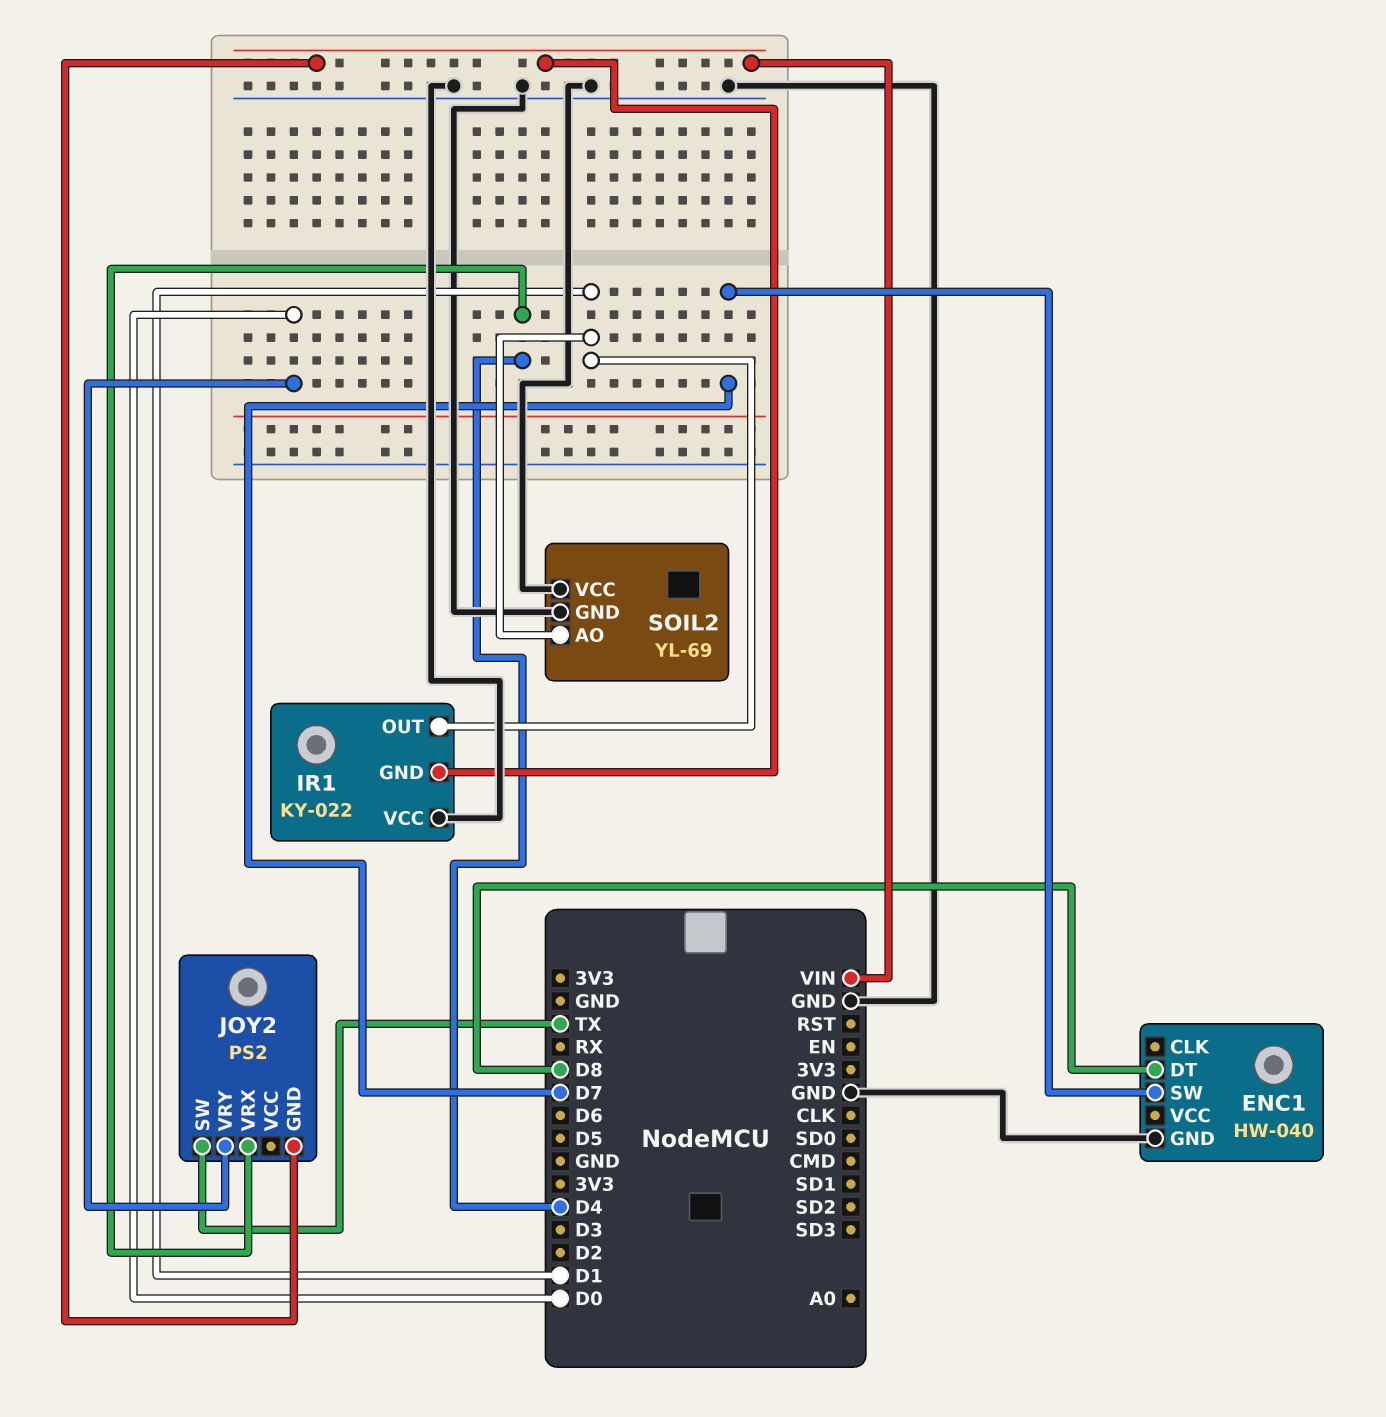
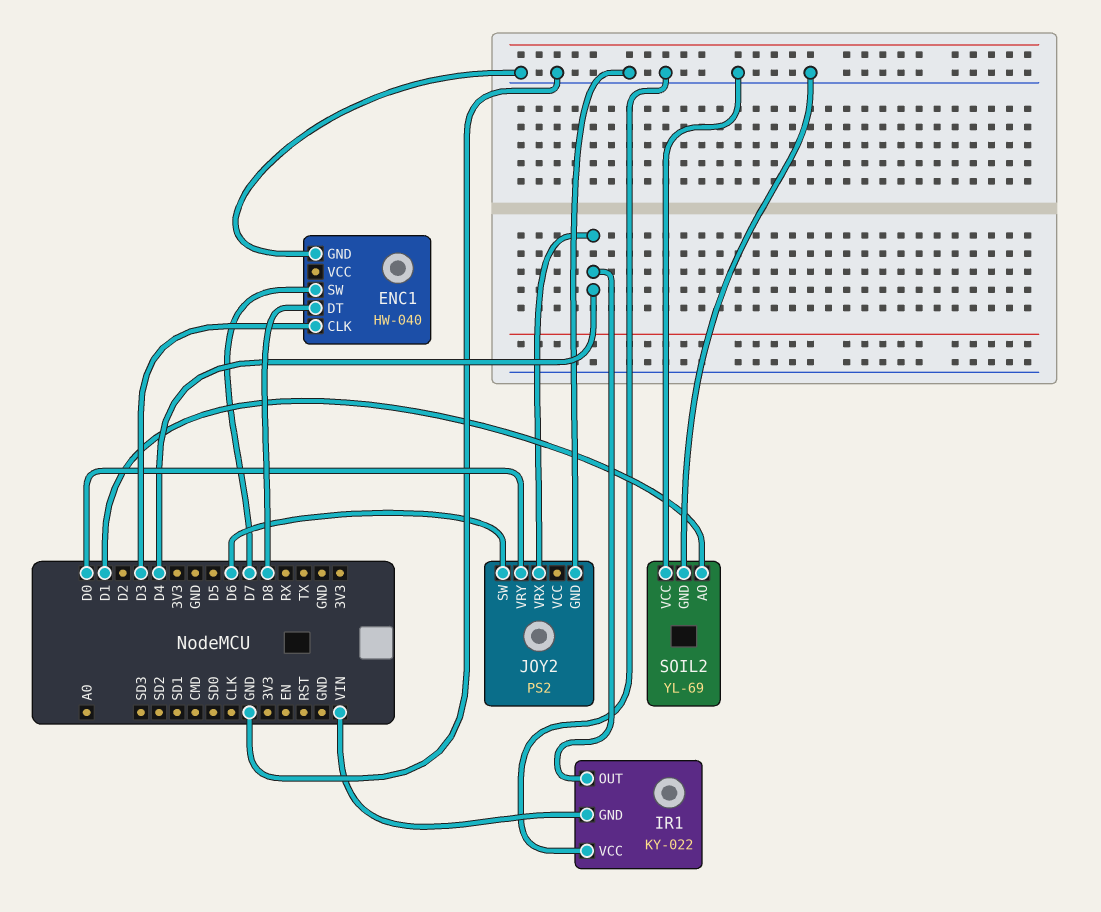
ENC1 pin CLK: none -> D3
IR1 pin OUT: D1 -> D4
JOY2 pin GND: VIN -> GND
JOY2 pin SW: TX -> D6

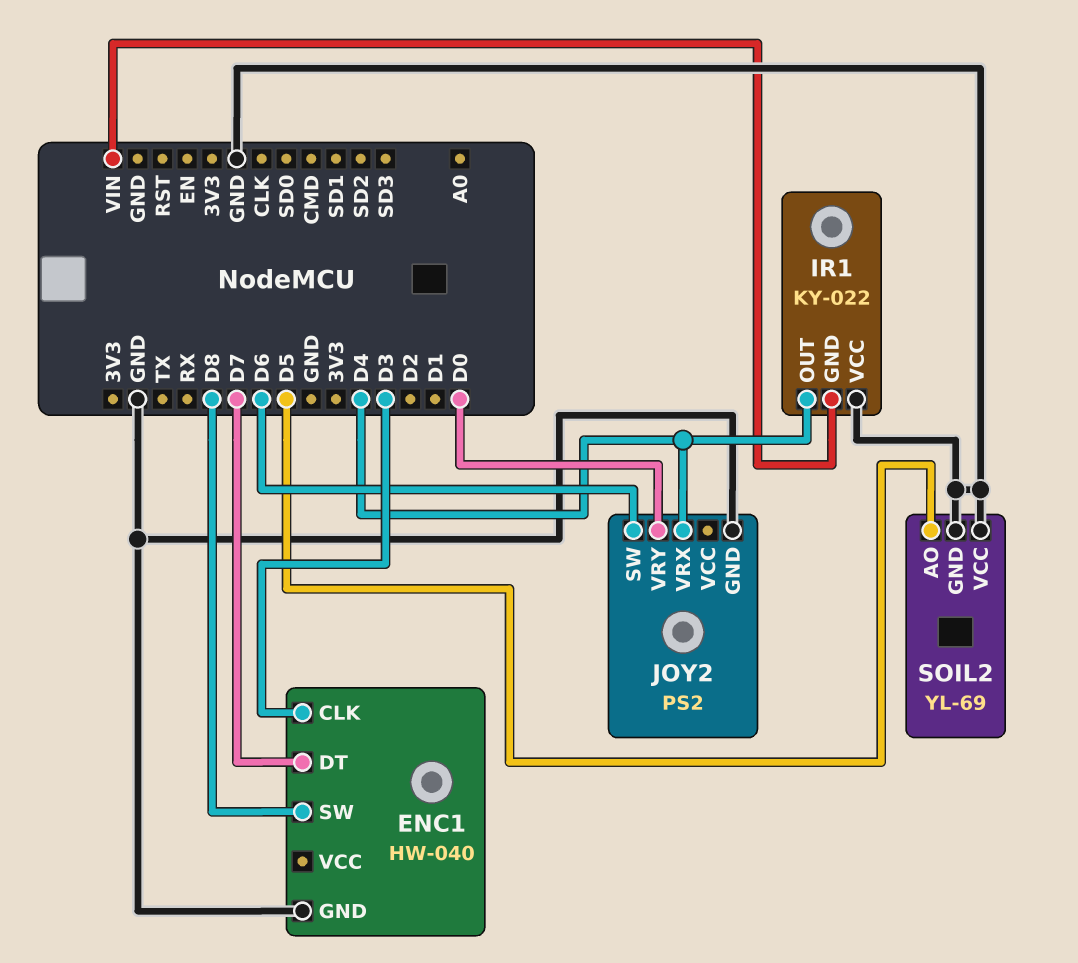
ENC1 pin DT: D8 -> D7
ENC1 pin SW: D7 -> D8
SOIL2 pin AO: D1 -> D5

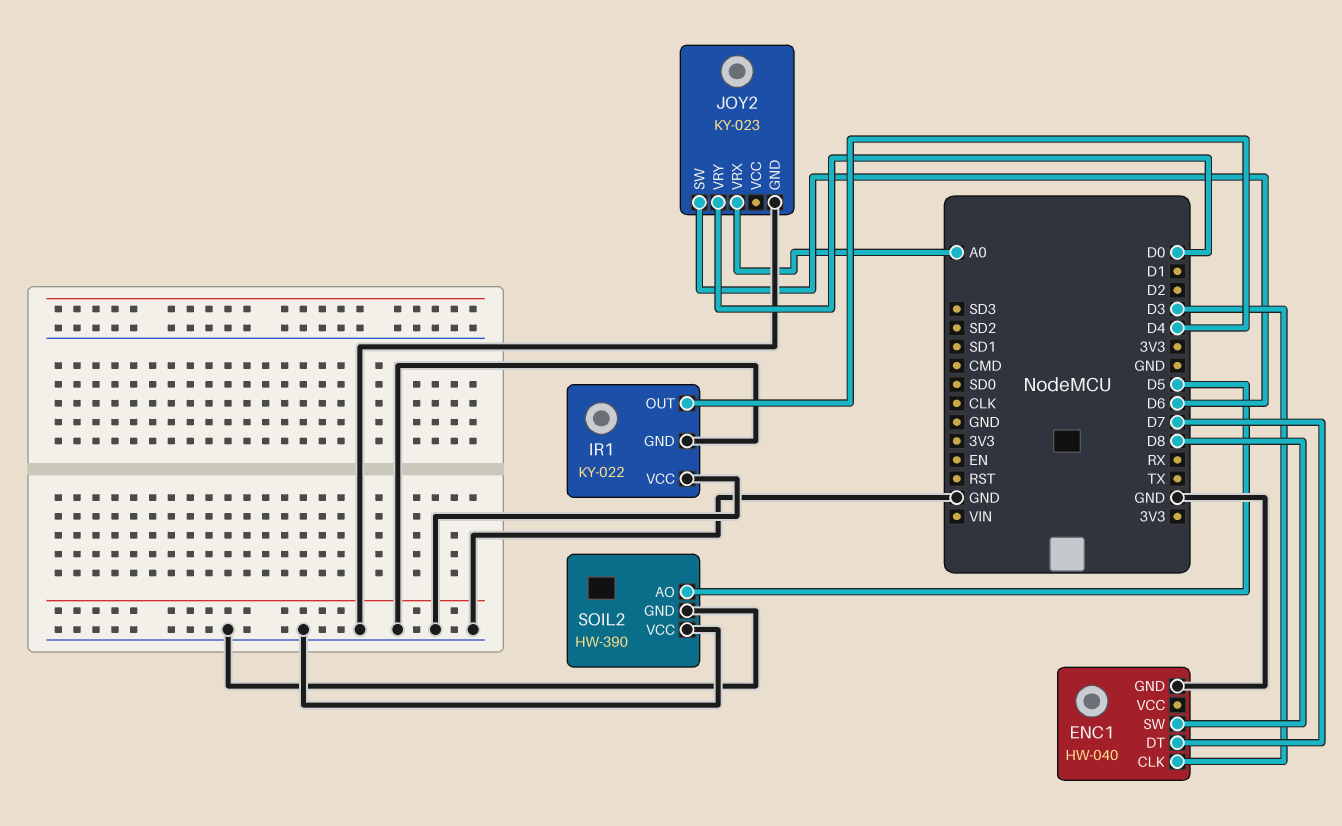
IR1 pin GND: VIN -> GND
JOY2: PS2 -> KY-023
JOY2 pin VRX: D4 -> A0
SOIL2: YL-69 -> HW-390

